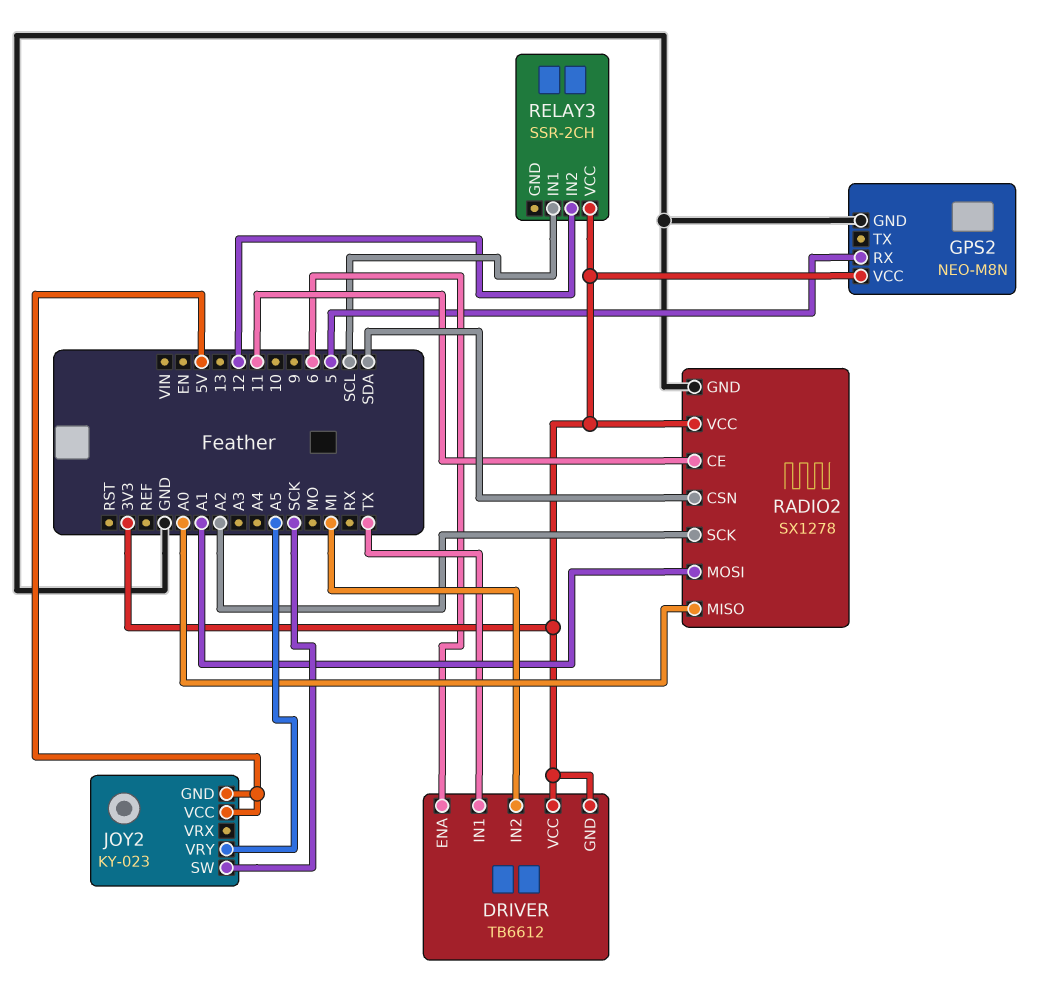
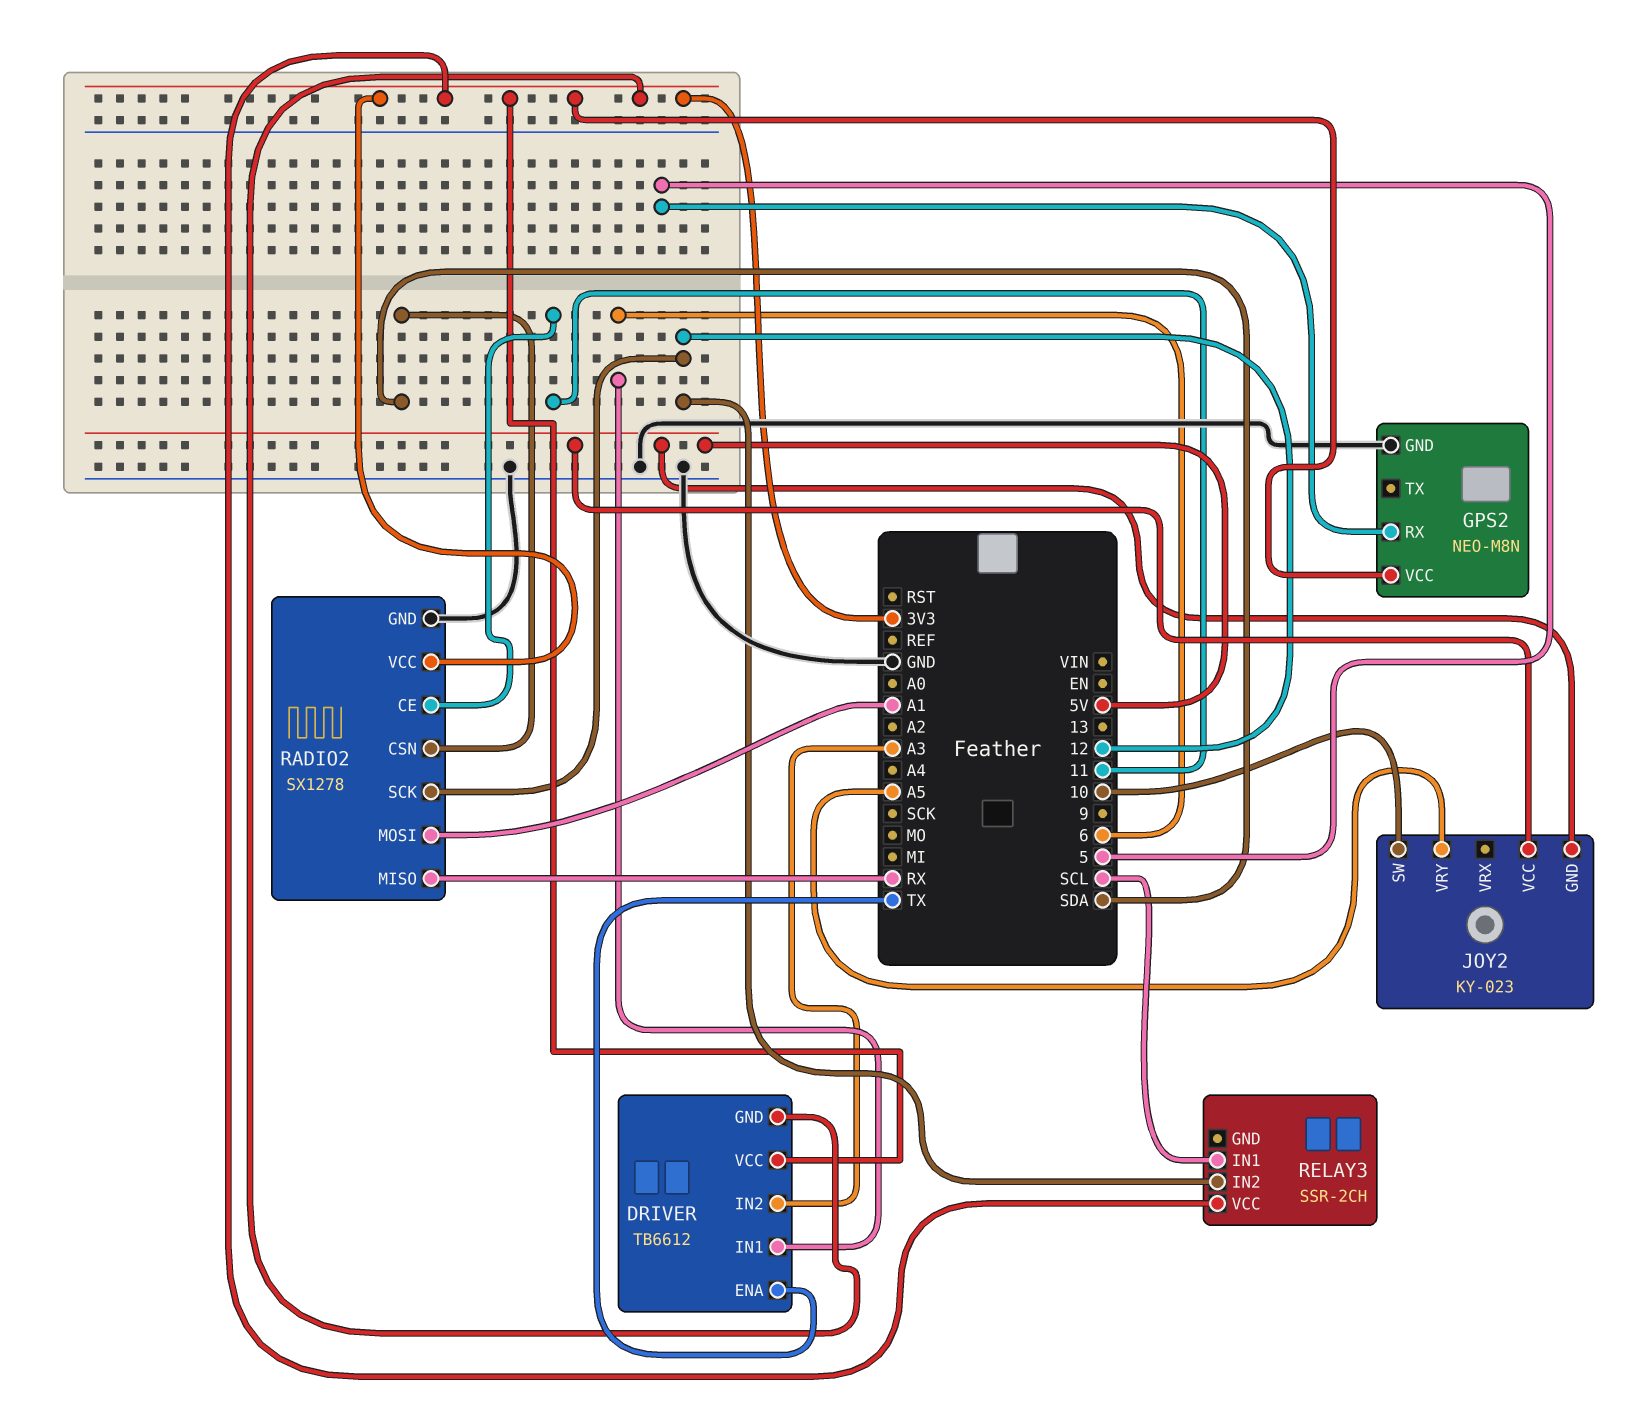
DRIVER pin ENA: 6 -> TX
DRIVER pin IN1: TX -> 6
DRIVER pin IN2: MI -> A3
JOY2 pin SW: SCK -> 10
RADIO2 pin MISO: A0 -> RX
RADIO2 pin SCK: A2 -> 12

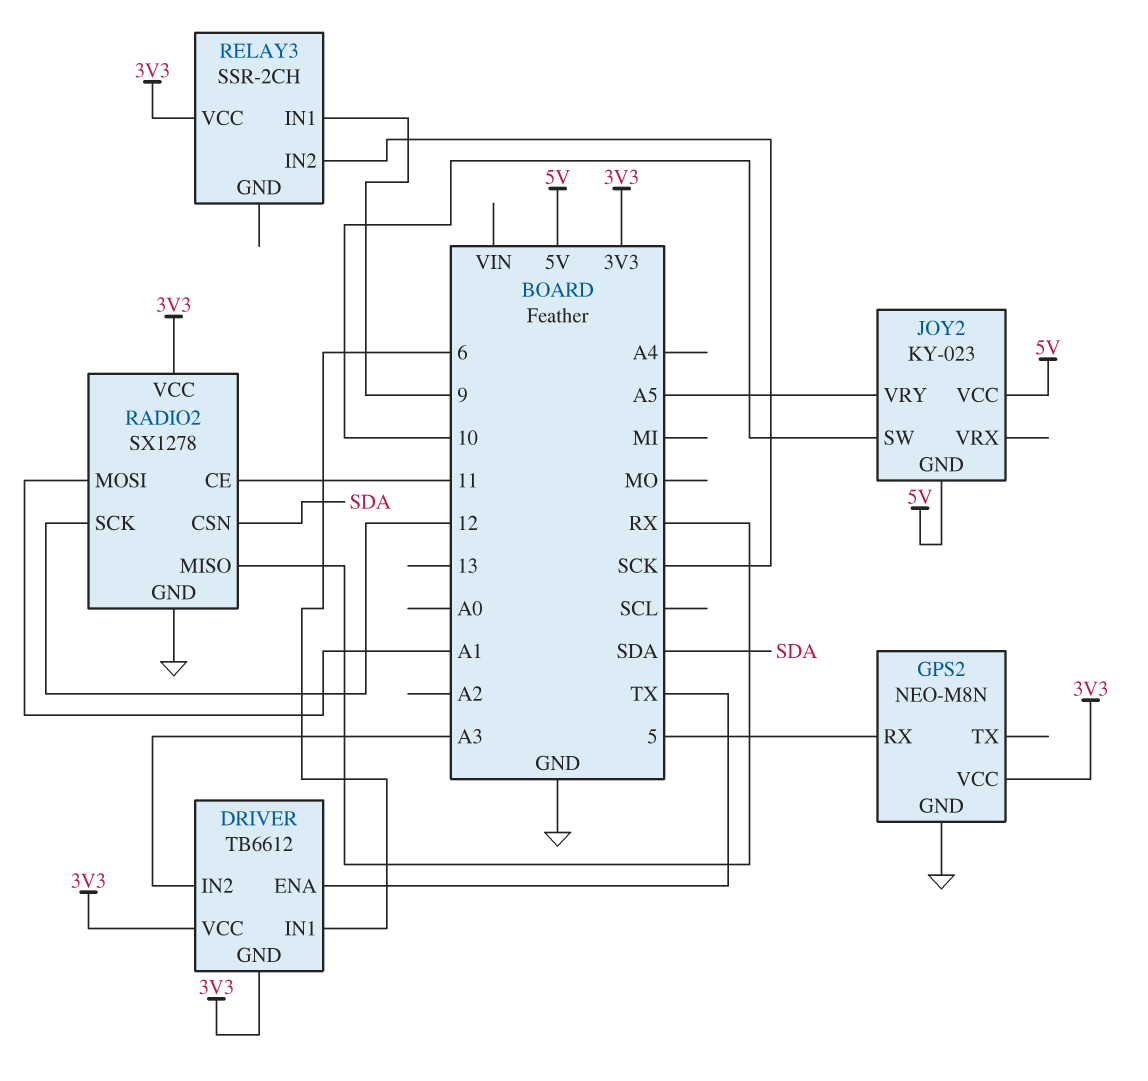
RELAY3 pin IN1: SCL -> 9
RELAY3 pin IN2: 12 -> SCK

